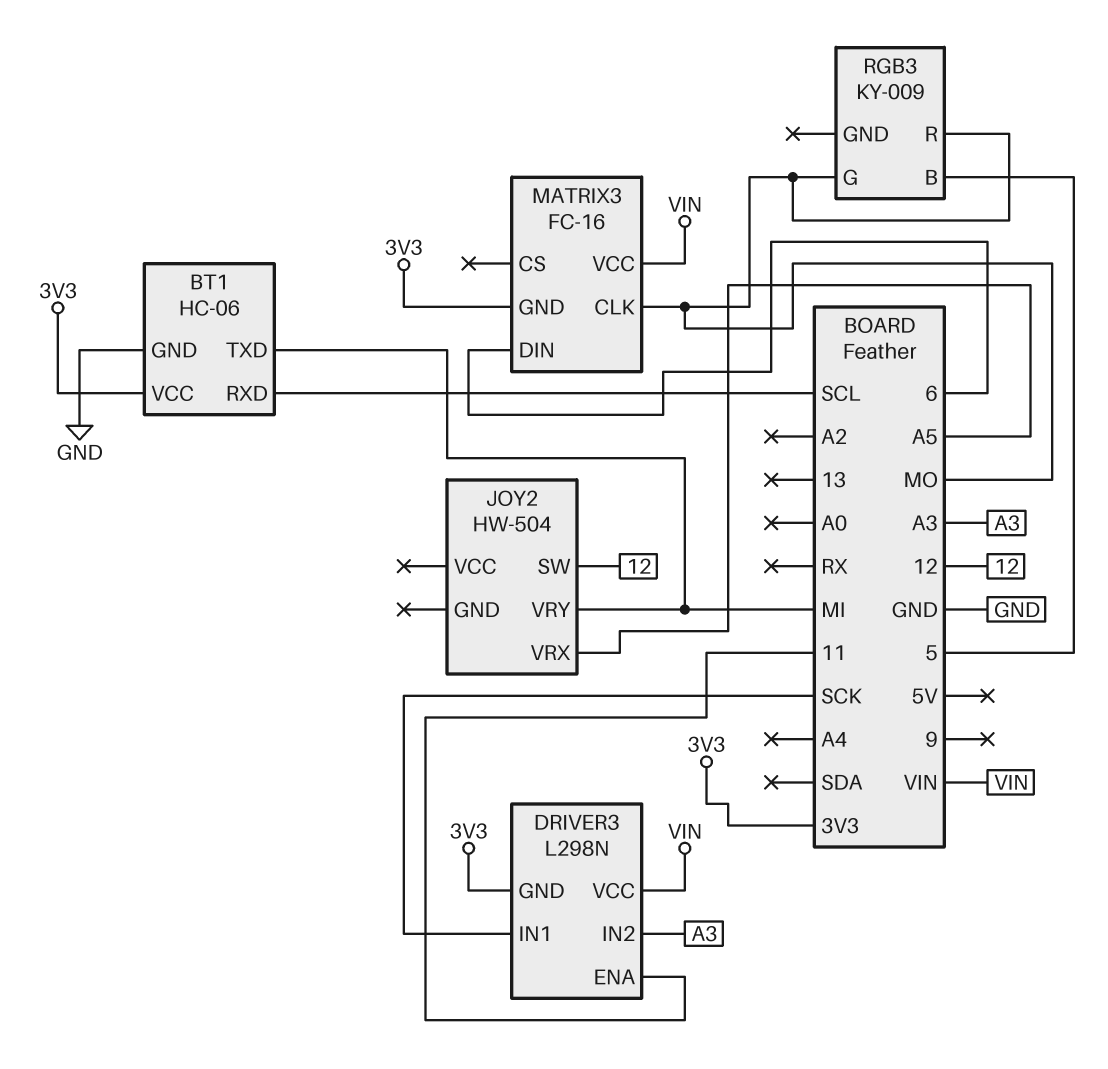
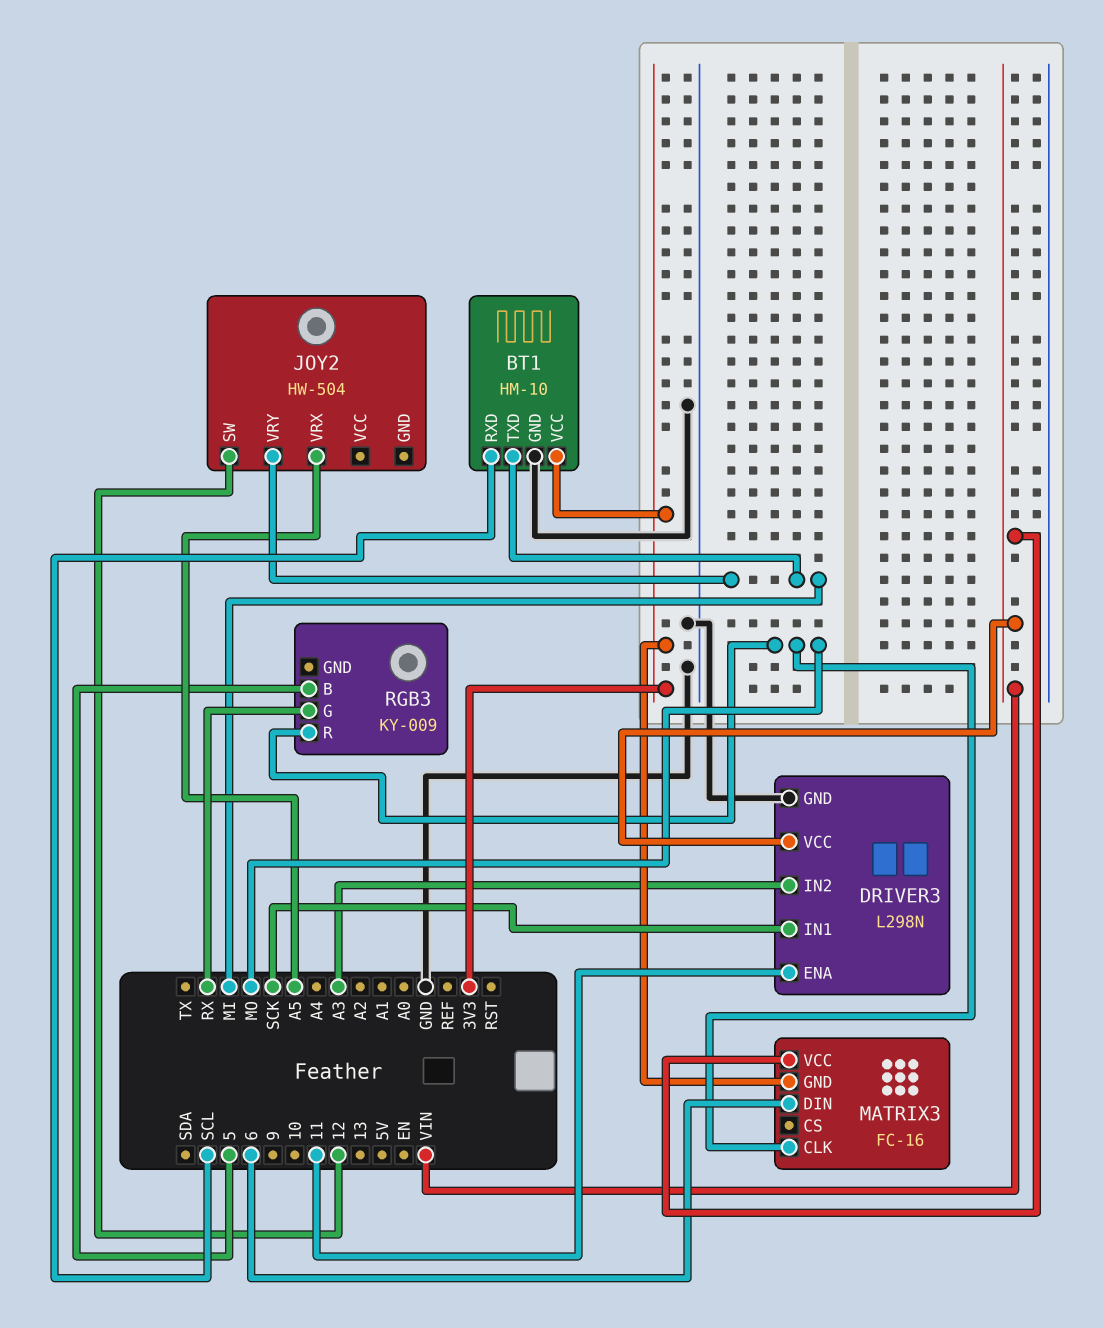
BT1: HC-06 -> HM-10
DRIVER3 pin GND: 3V3 -> GND
RGB3 pin G: MO -> RX

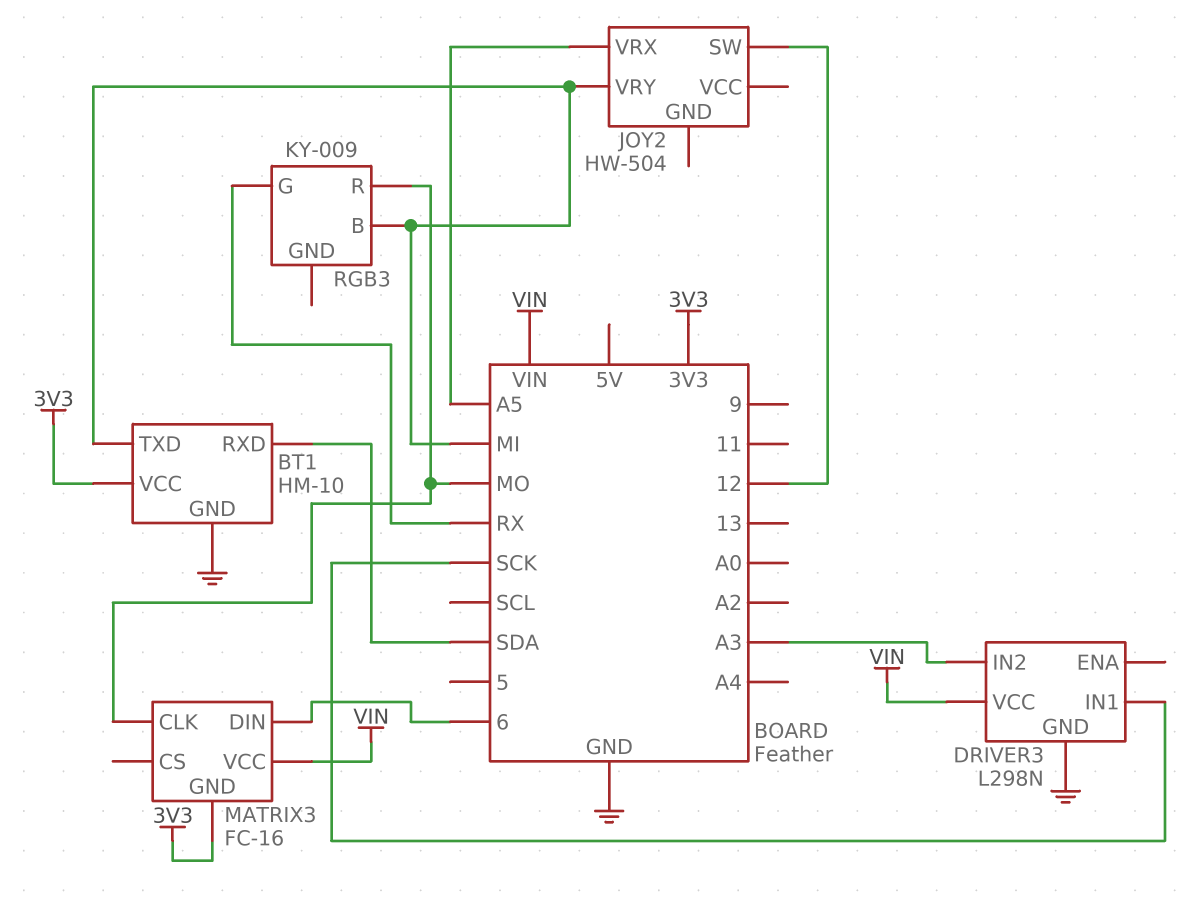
BT1 pin RXD: SCL -> SDA
DRIVER3 pin ENA: 11 -> none
RGB3 pin B: 5 -> MI

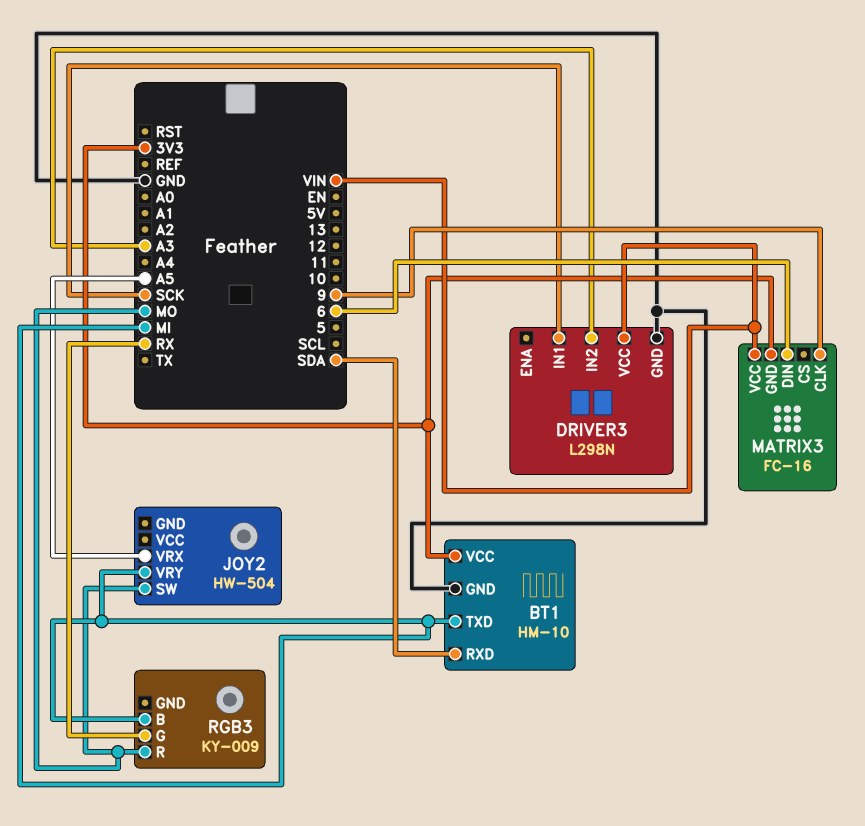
JOY2 pin SW: 12 -> MO
MATRIX3 pin CLK: MO -> 9

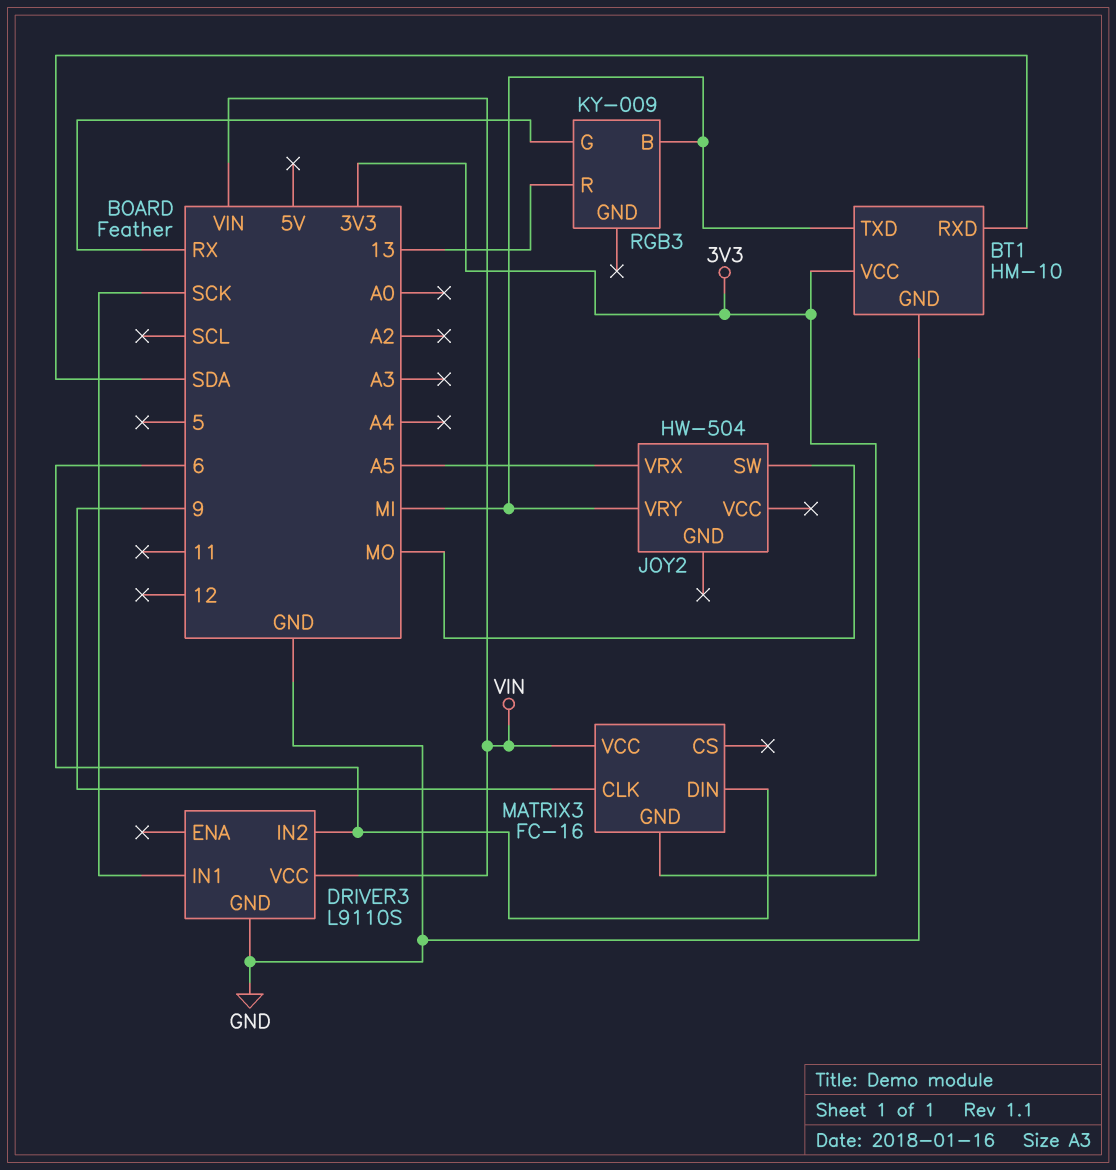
DRIVER3: L298N -> L9110S
DRIVER3 pin IN2: A3 -> 6
RGB3 pin R: MO -> 13

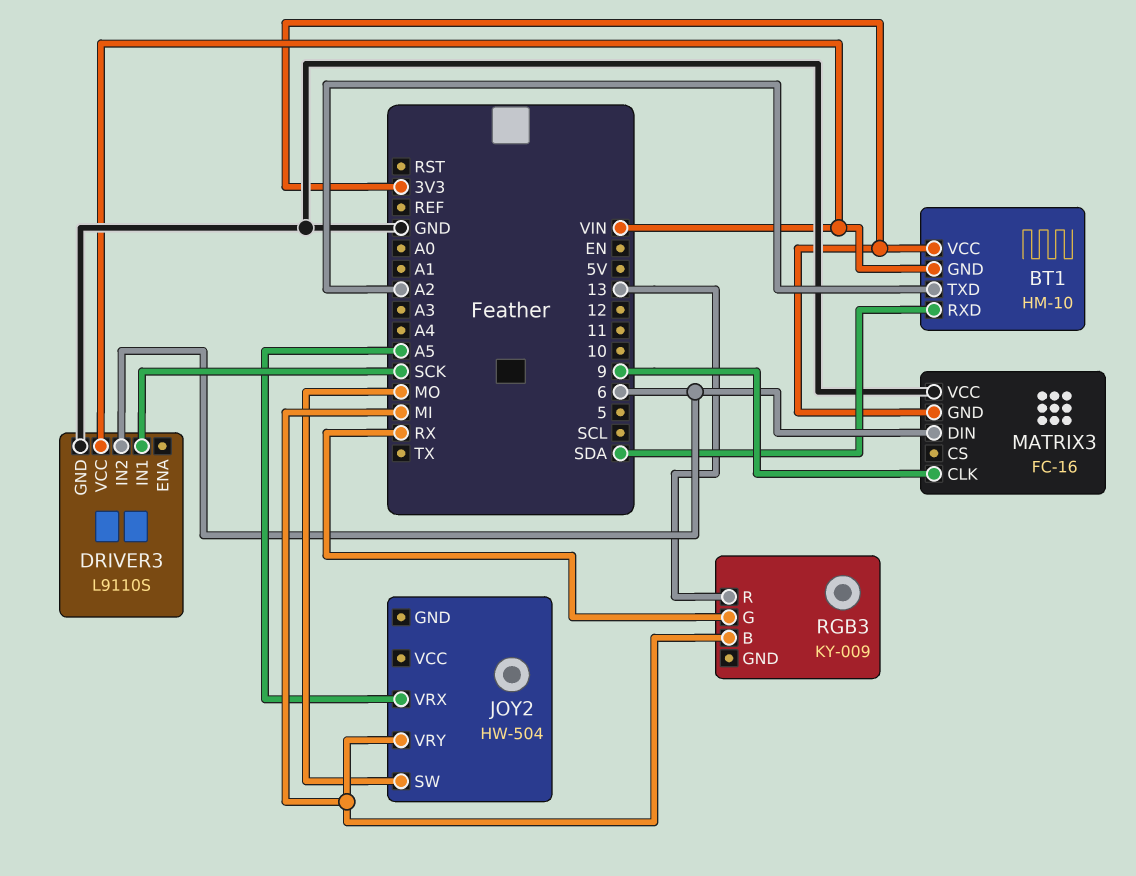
BT1 pin GND: GND -> VIN
BT1 pin TXD: MI -> A2
MATRIX3 pin VCC: VIN -> GND

